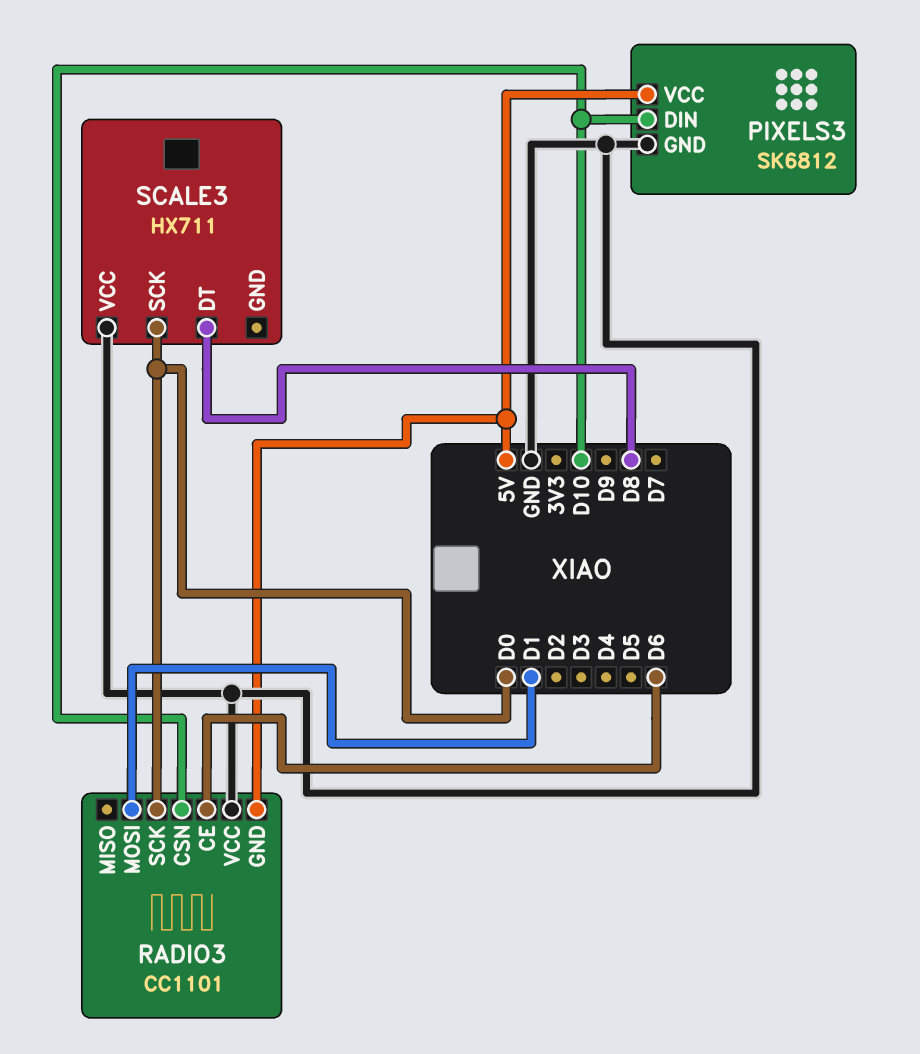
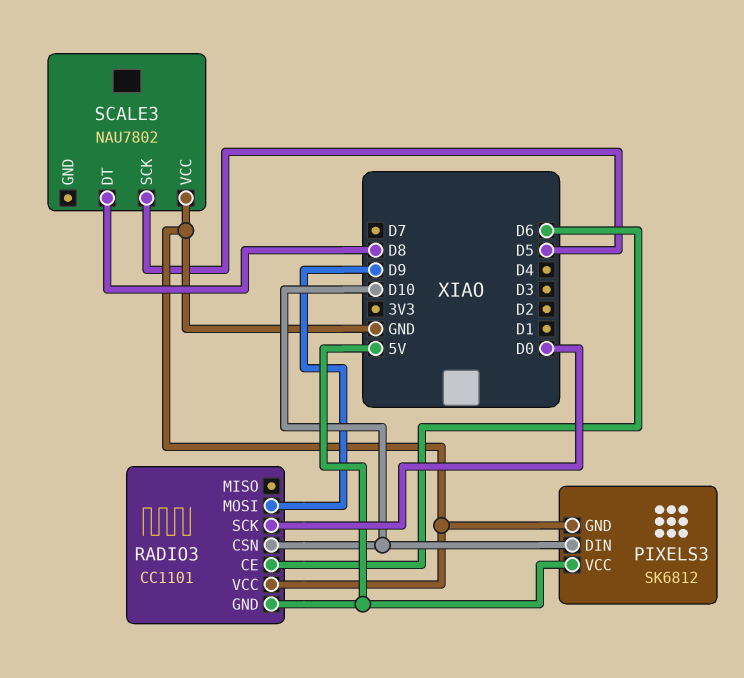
RADIO3 pin MOSI: D1 -> D9
SCALE3: HX711 -> NAU7802
SCALE3 pin SCK: D0 -> D5

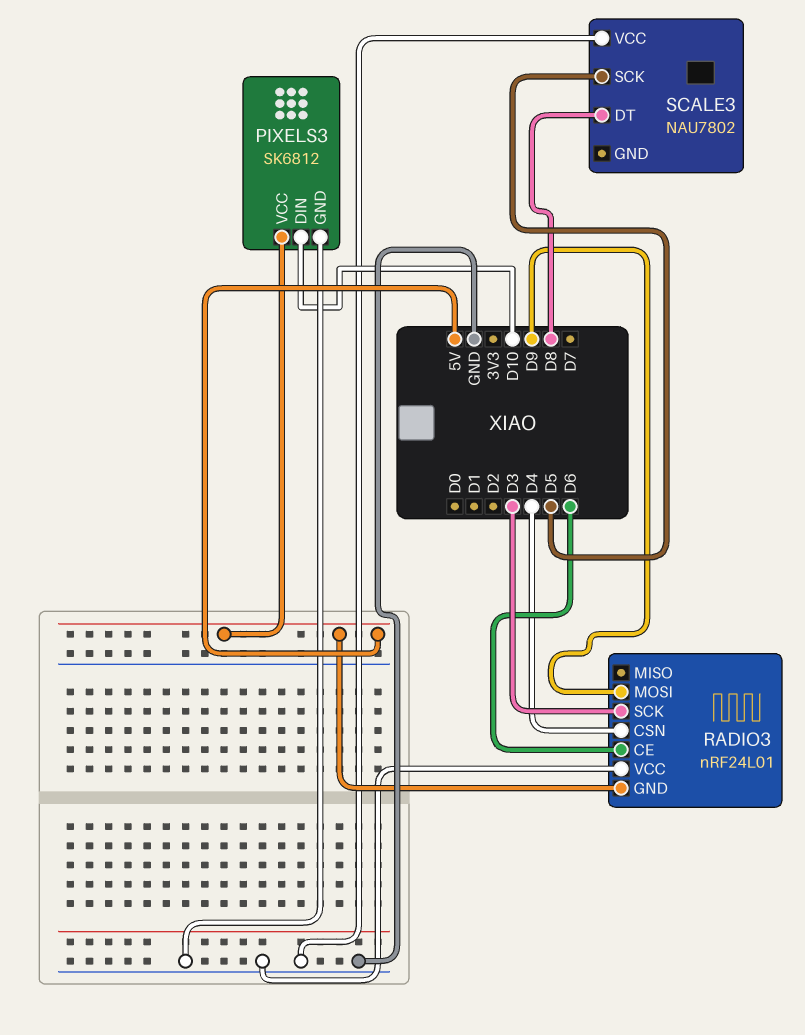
RADIO3: CC1101 -> nRF24L01
RADIO3 pin CSN: D10 -> D4
RADIO3 pin SCK: D0 -> D3

